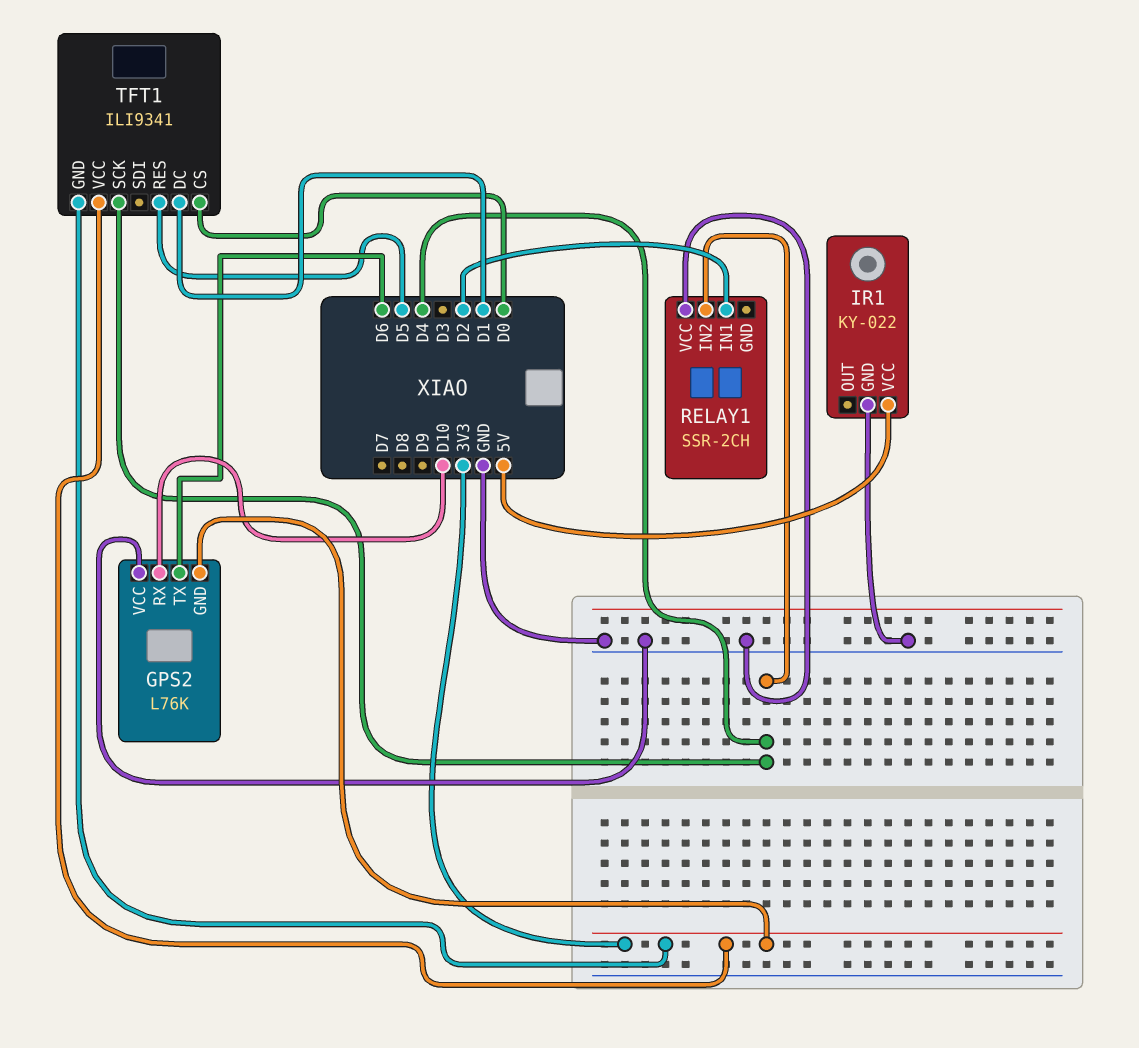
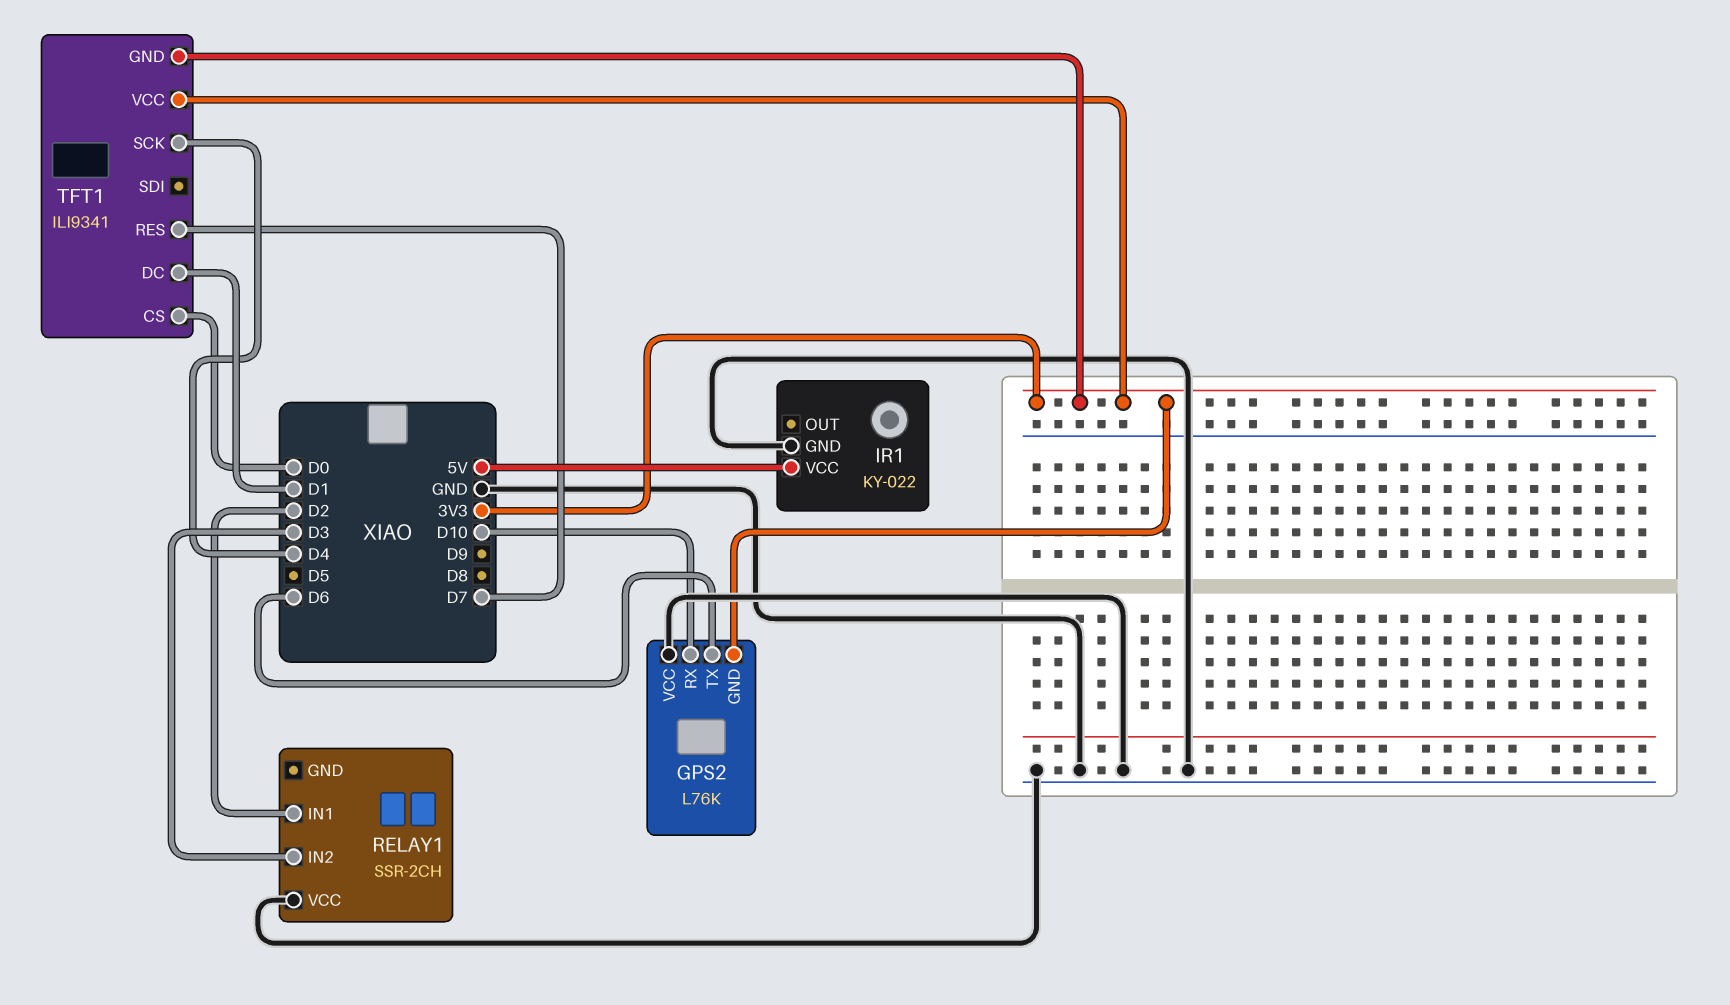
RELAY1 pin IN2: D4 -> D3
TFT1 pin RES: D5 -> D7

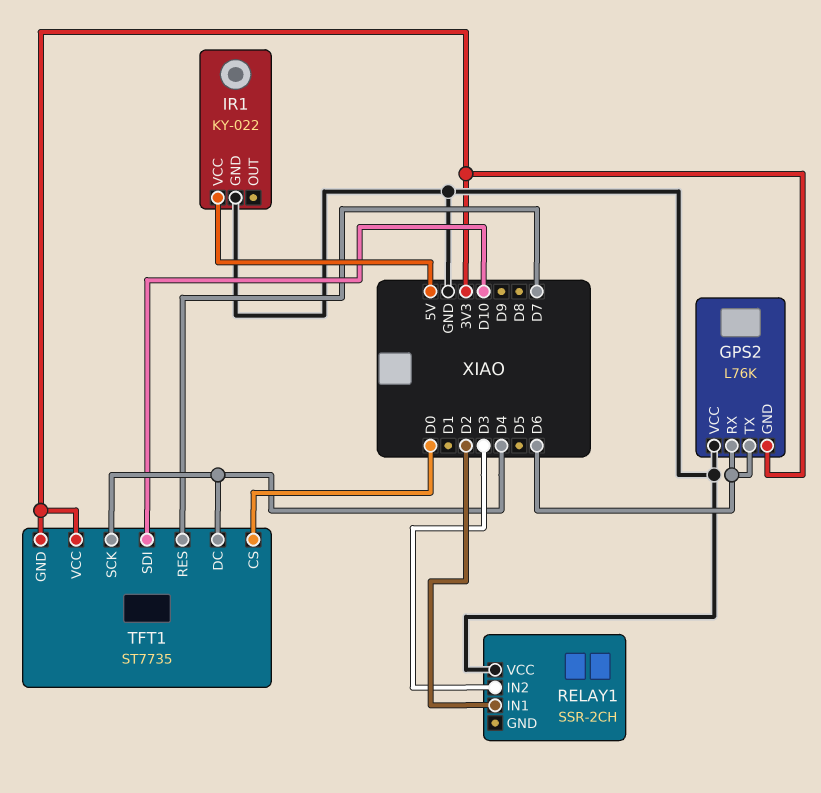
GPS2 pin RX: D10 -> D6
TFT1: ILI9341 -> ST7735
TFT1 pin DC: D1 -> D4
TFT1 pin SDI: none -> D10

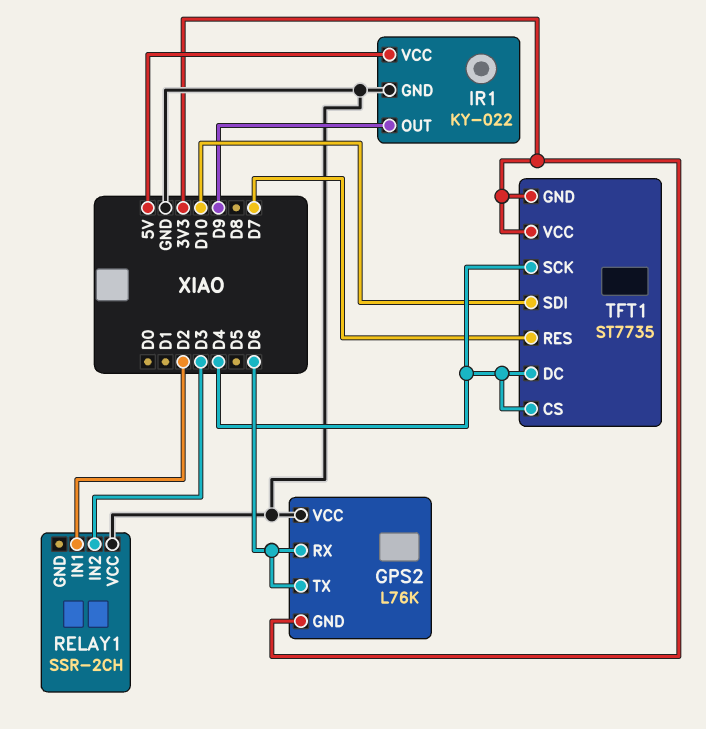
IR1 pin OUT: none -> D9
TFT1 pin CS: D0 -> D4

